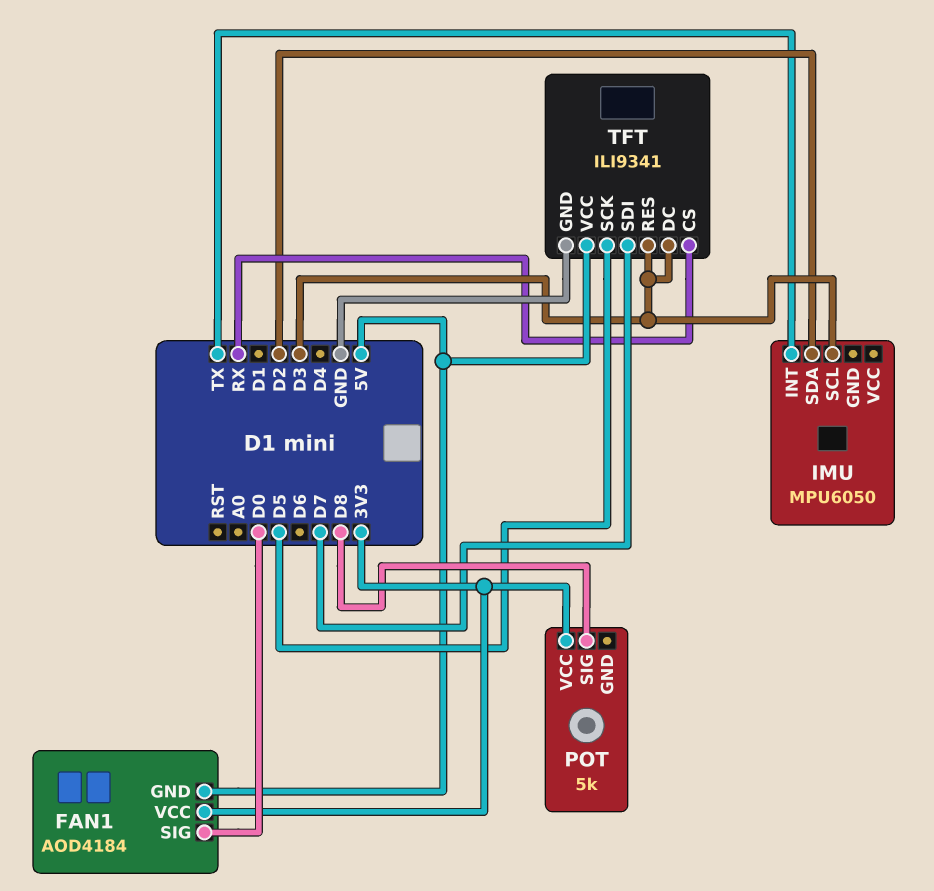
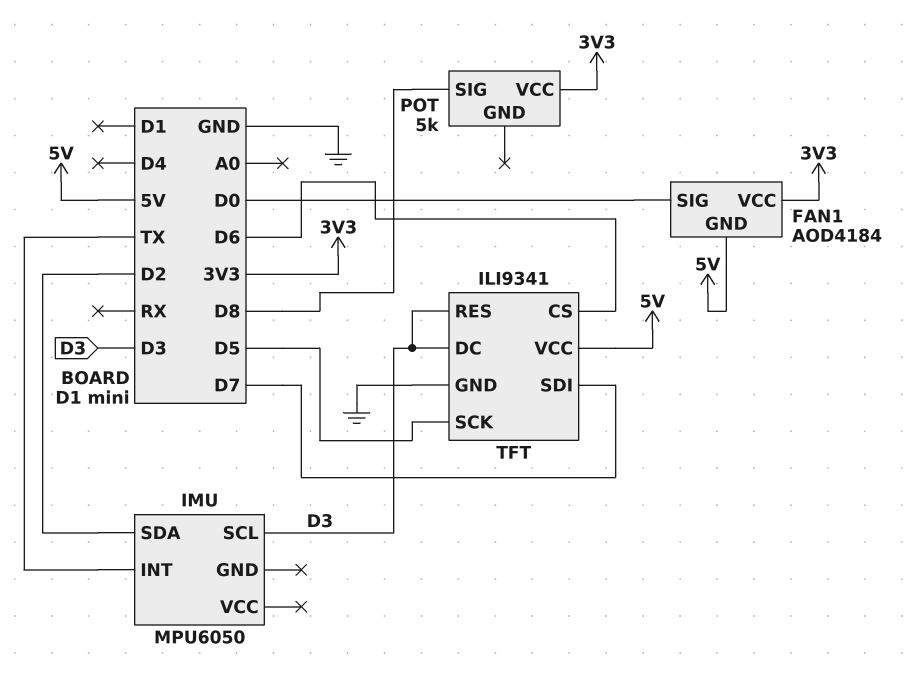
TFT pin CS: RX -> D6

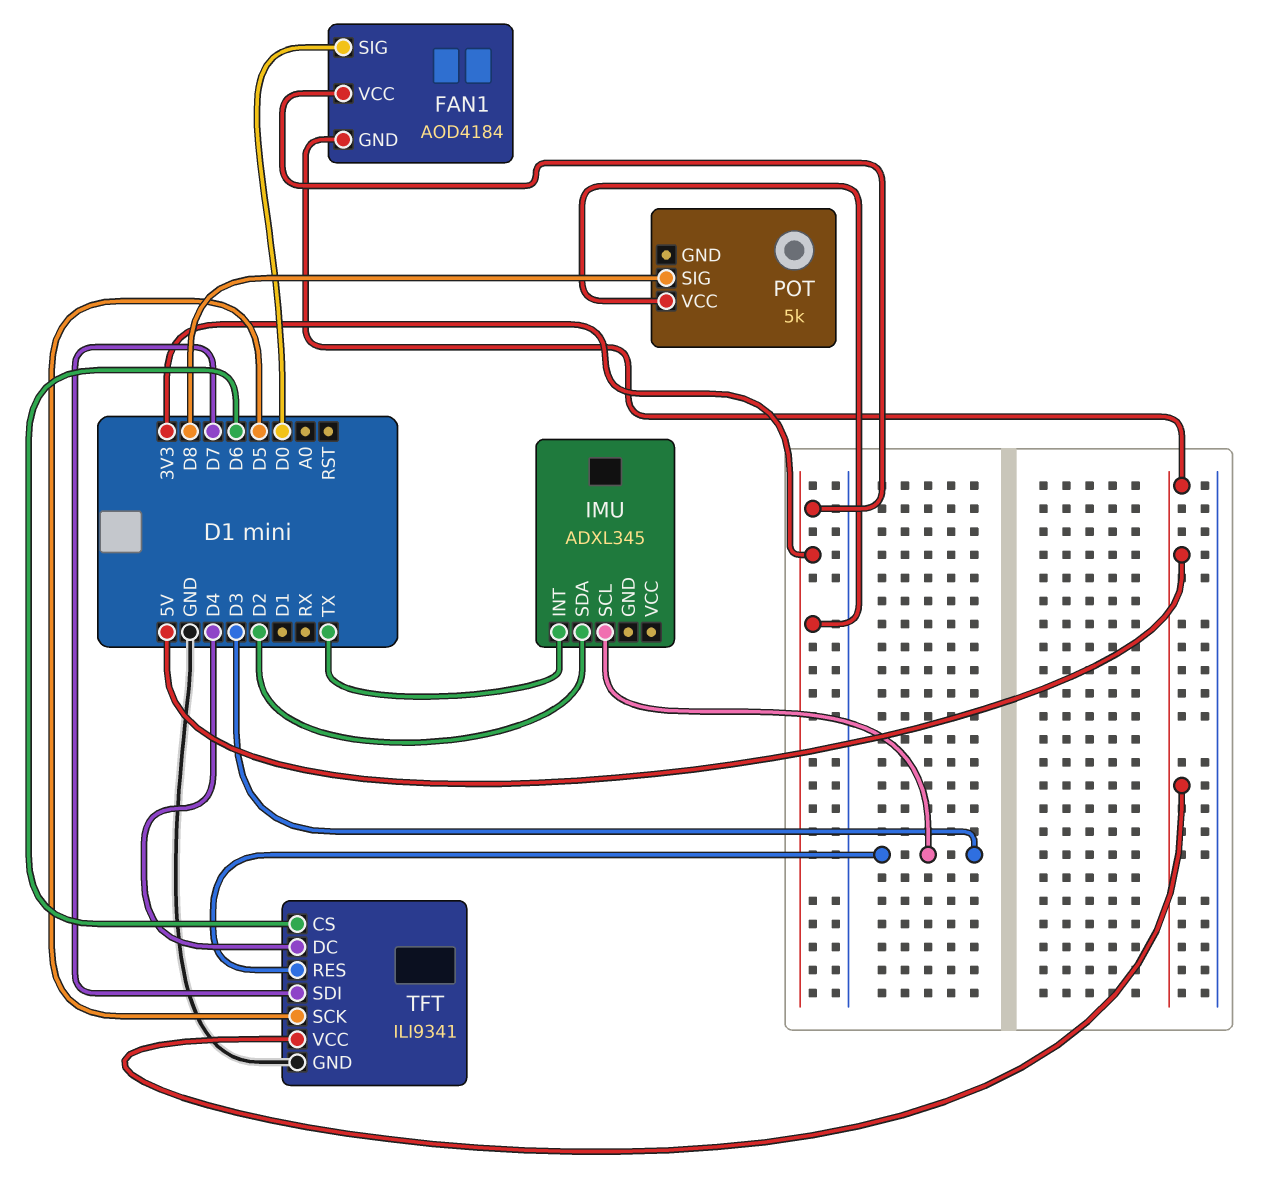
IMU: MPU6050 -> ADXL345
TFT pin DC: D3 -> D4

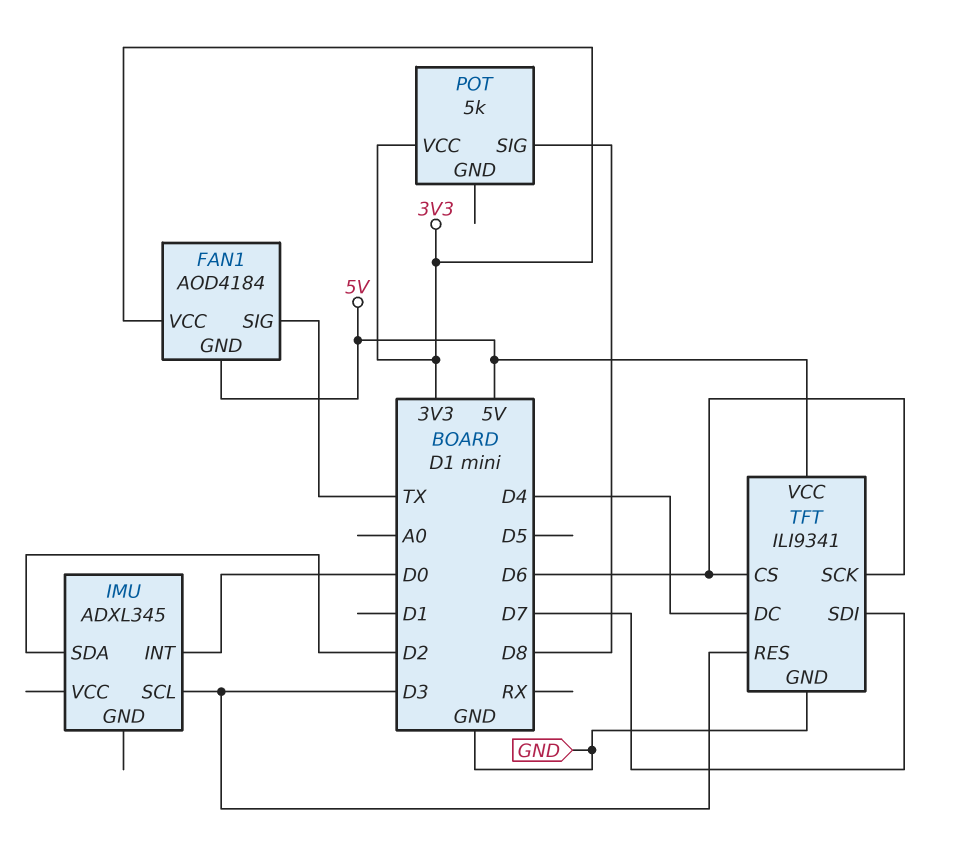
FAN1 pin SIG: D0 -> TX
IMU pin INT: TX -> D0
TFT pin SCK: D5 -> D6

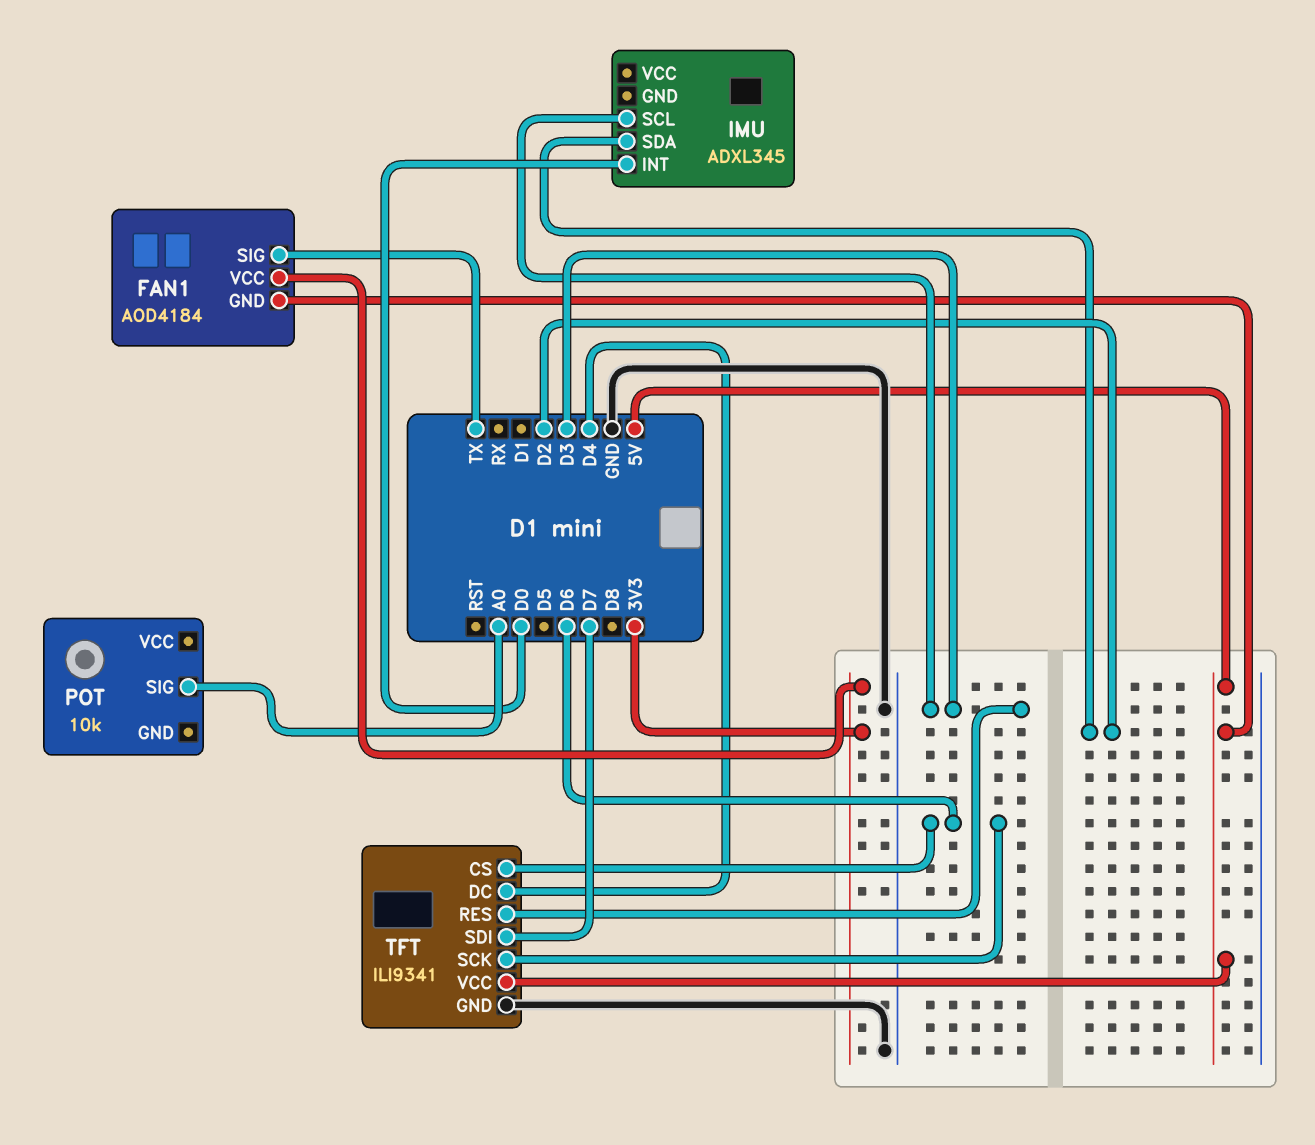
POT: 5k -> 10k
POT pin SIG: D8 -> A0
POT pin VCC: 3V3 -> none

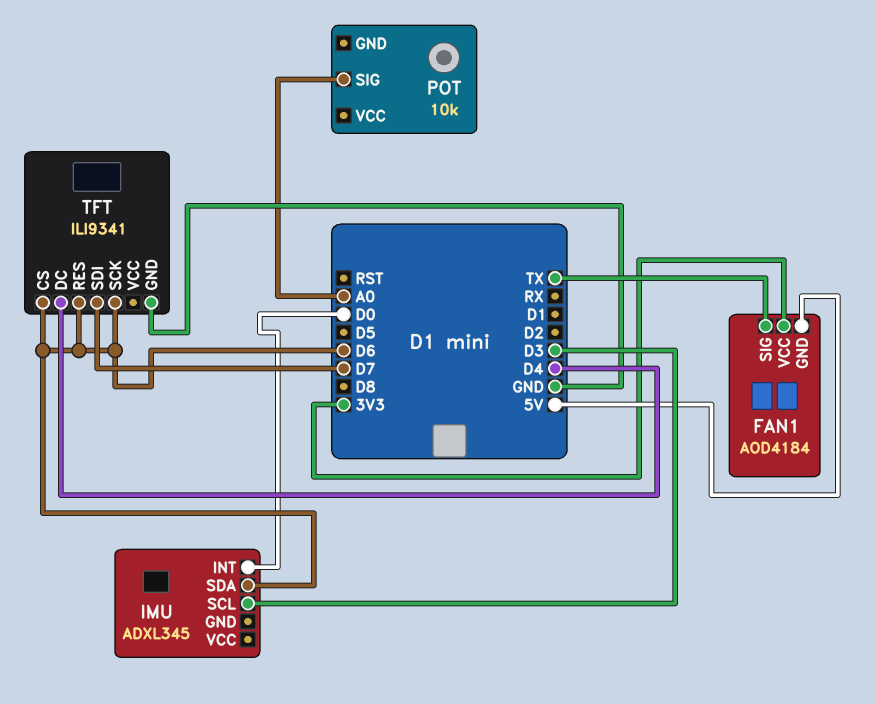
IMU pin SDA: D2 -> D6
TFT pin RES: D3 -> D6
TFT pin VCC: 5V -> none

